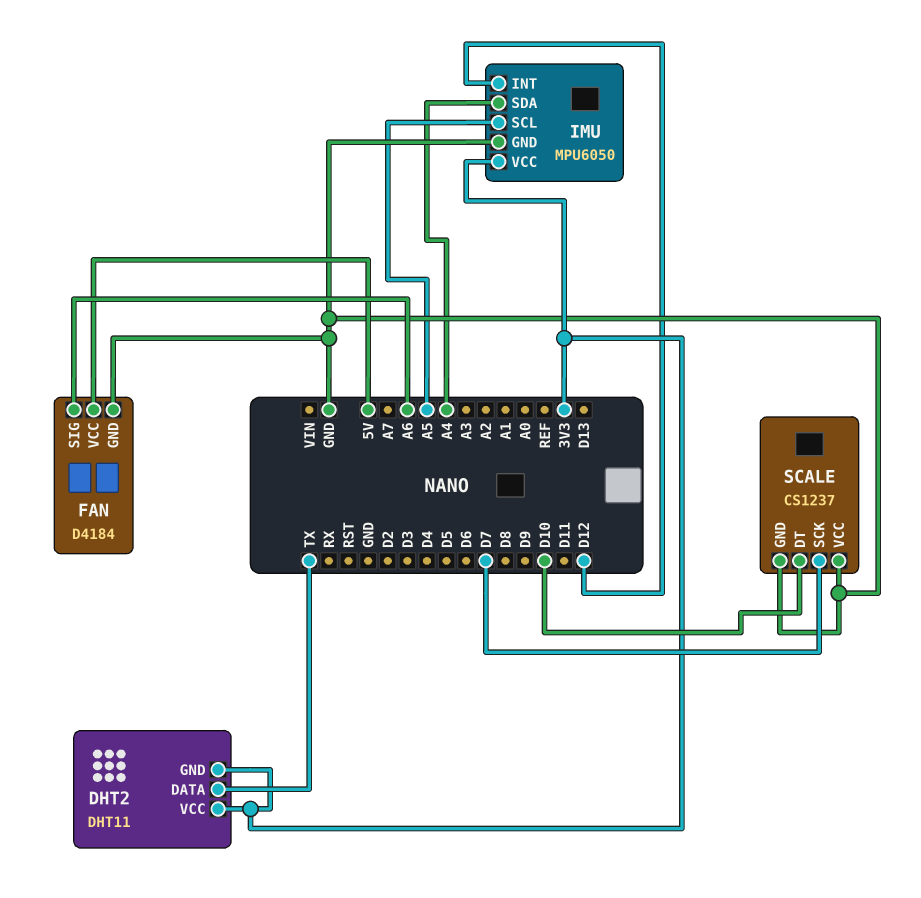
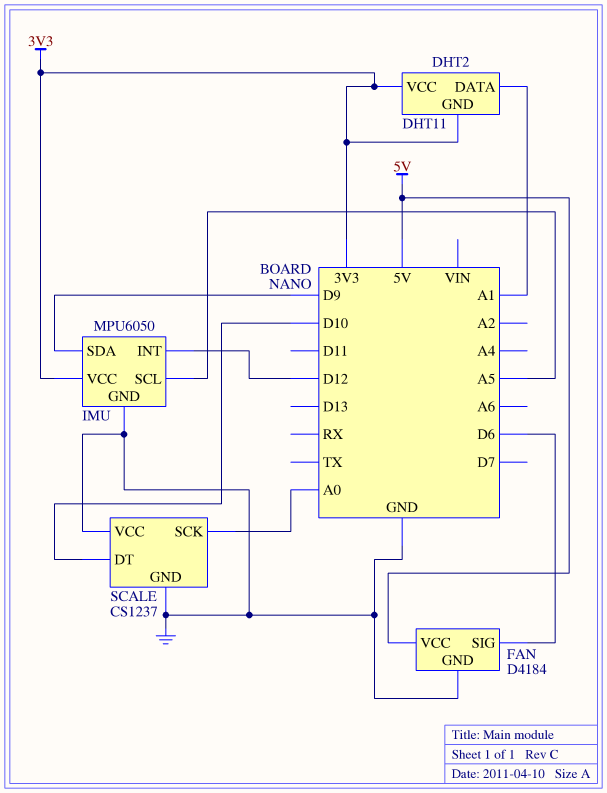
DHT2 pin DATA: TX -> A1
FAN pin SIG: A6 -> D6
IMU pin SDA: A4 -> D9
SCALE pin SCK: D7 -> A0

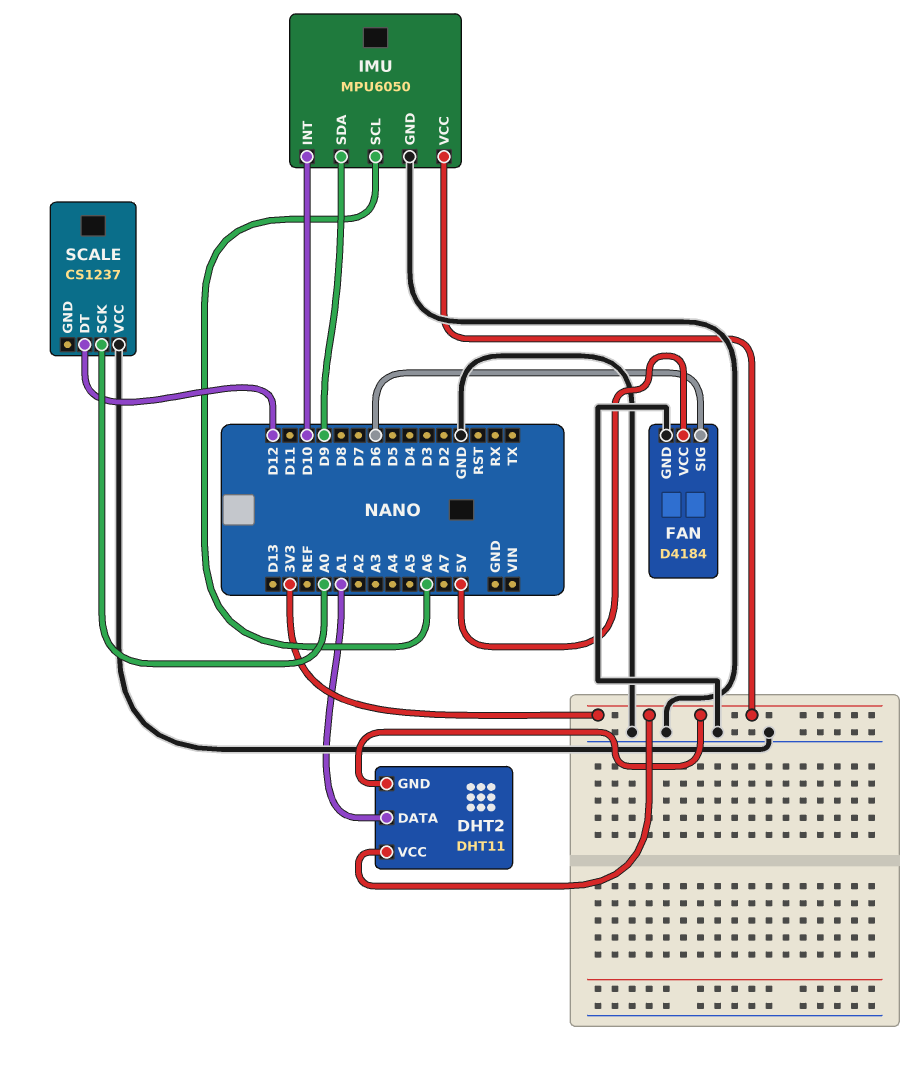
IMU pin INT: D12 -> D10
IMU pin SCL: A5 -> A6
SCALE pin DT: D10 -> D12
SCALE pin GND: GND -> none

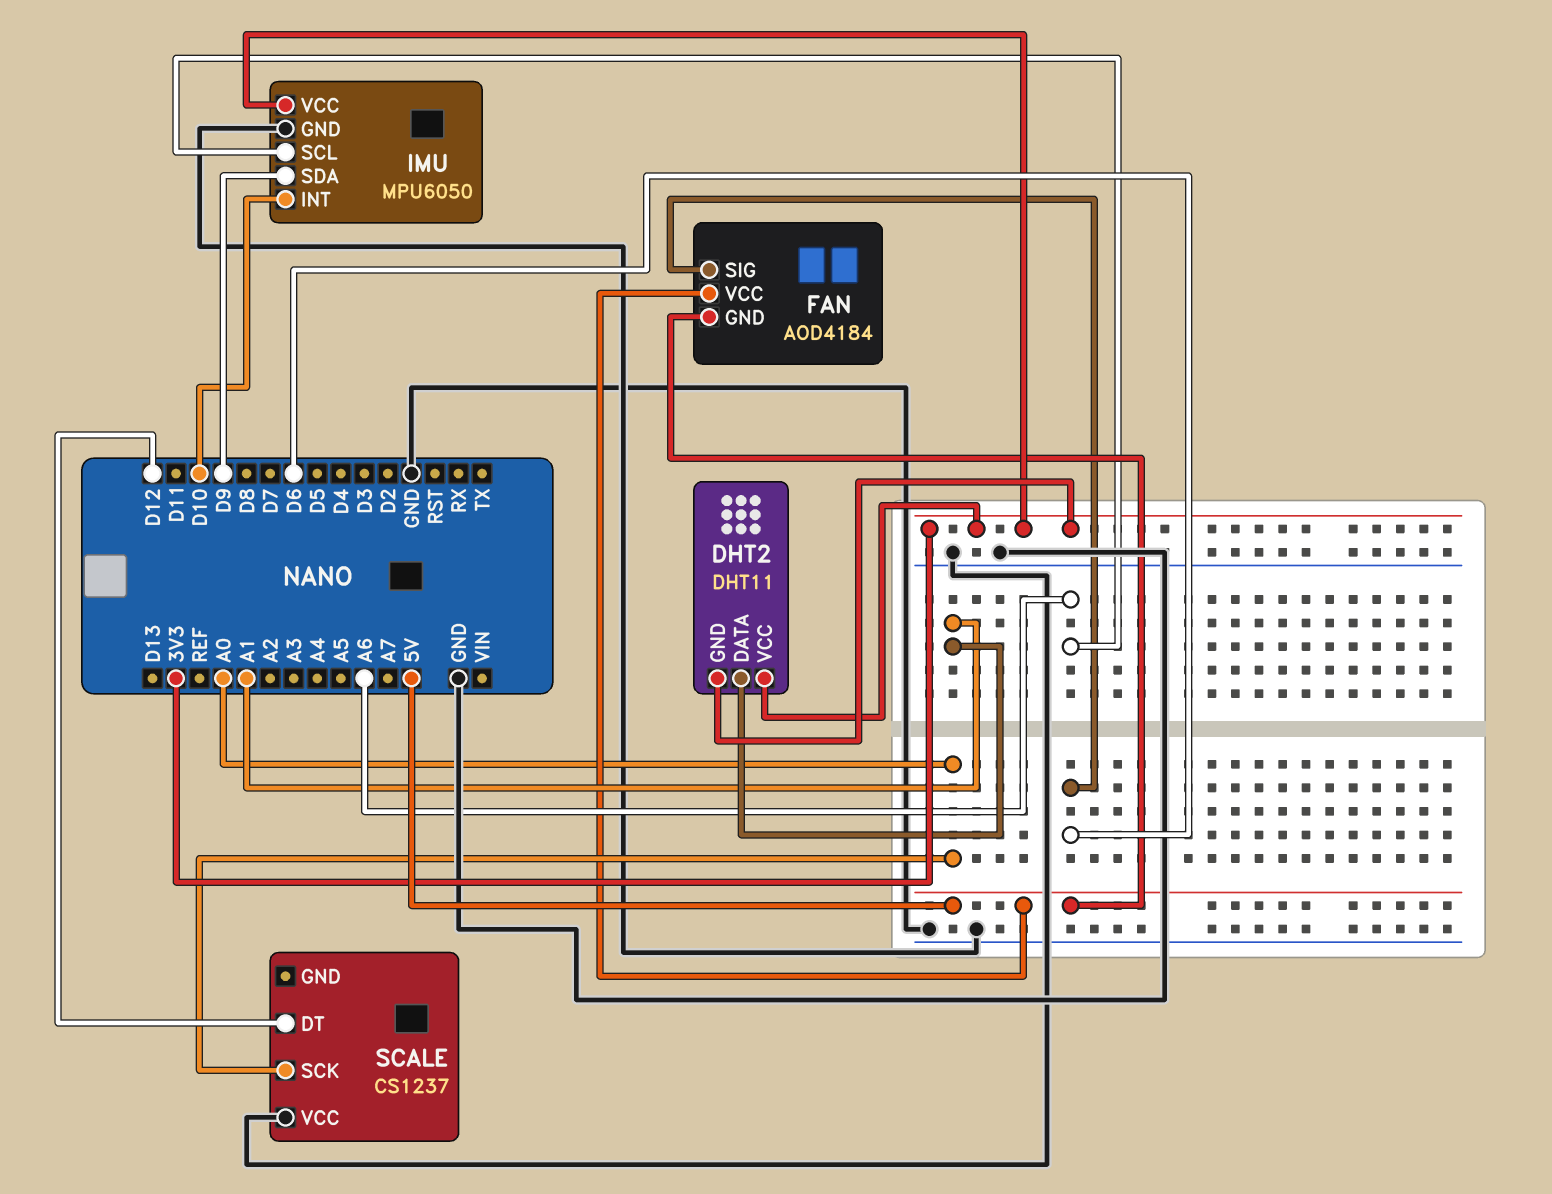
FAN: D4184 -> AOD4184
FAN pin GND: GND -> 5V

